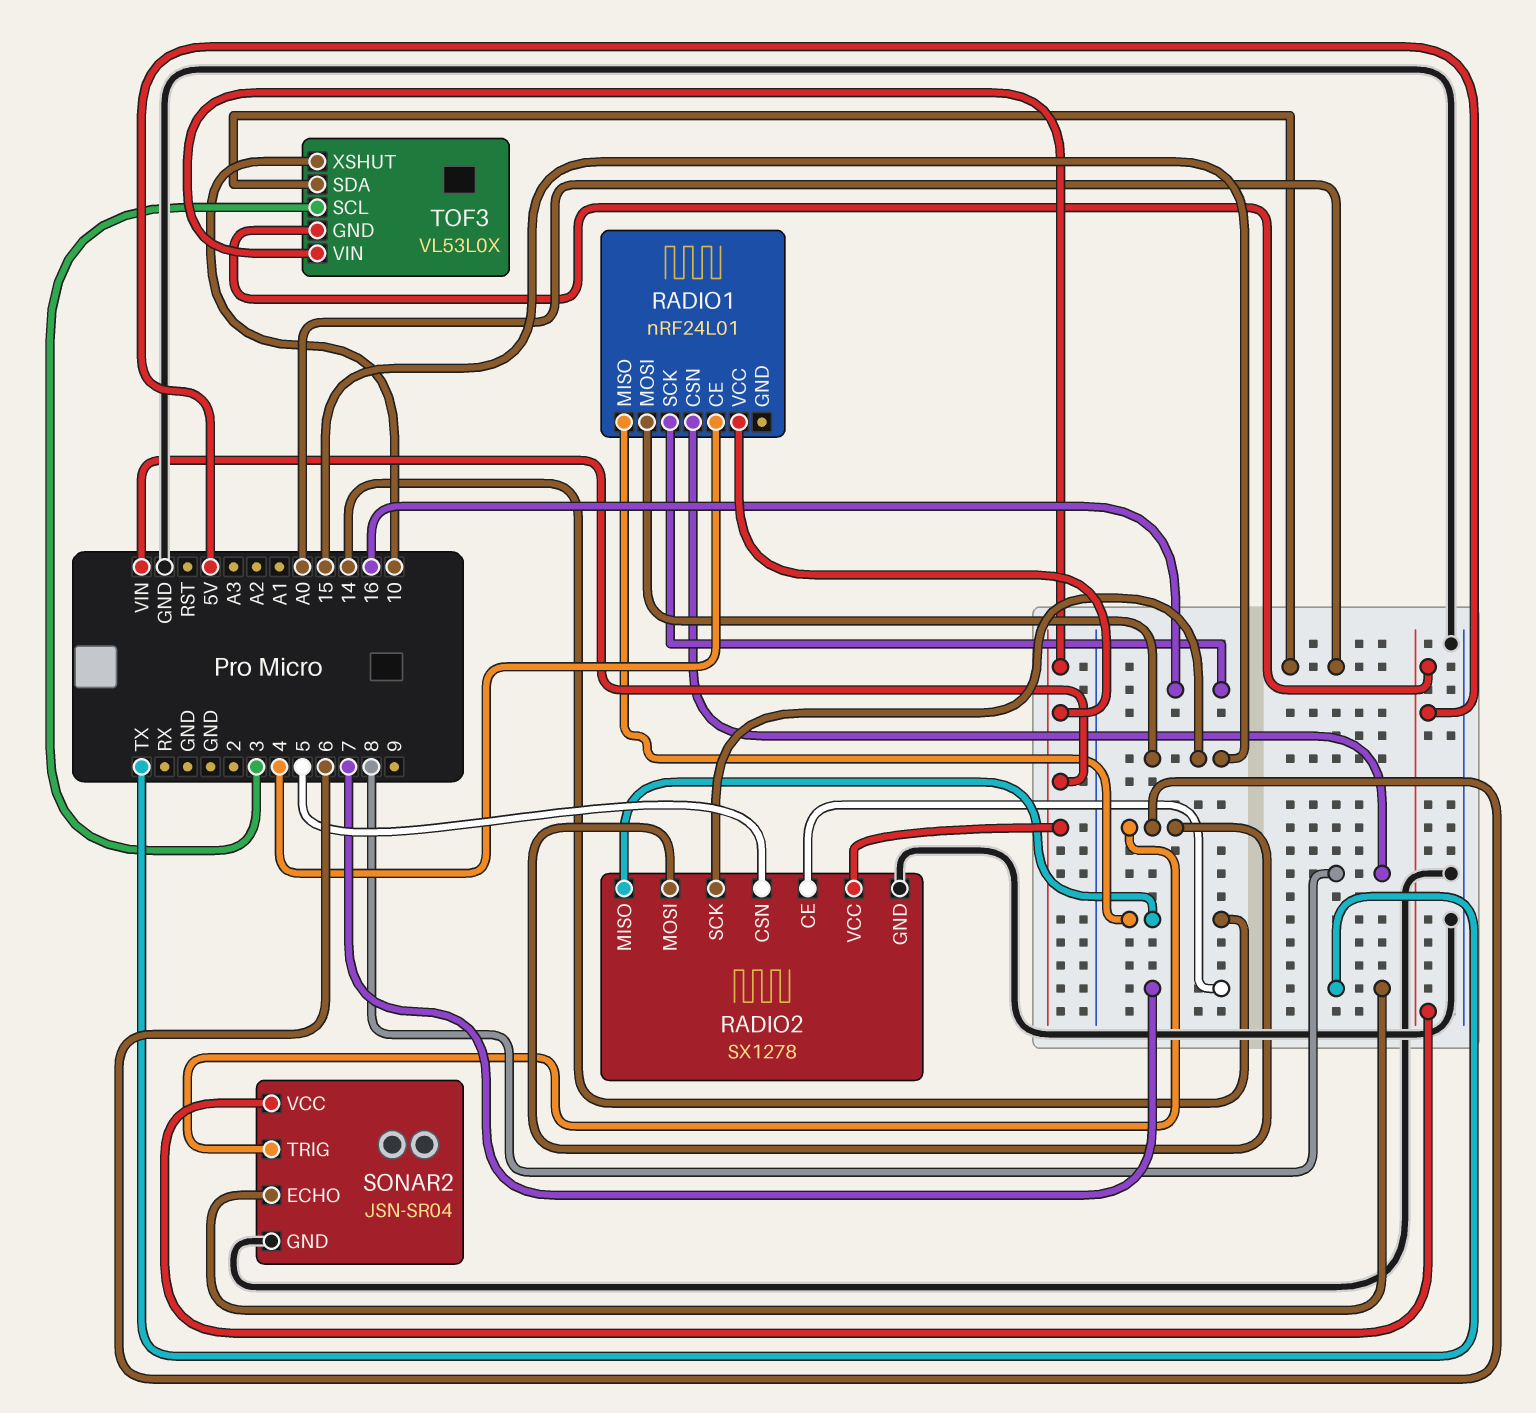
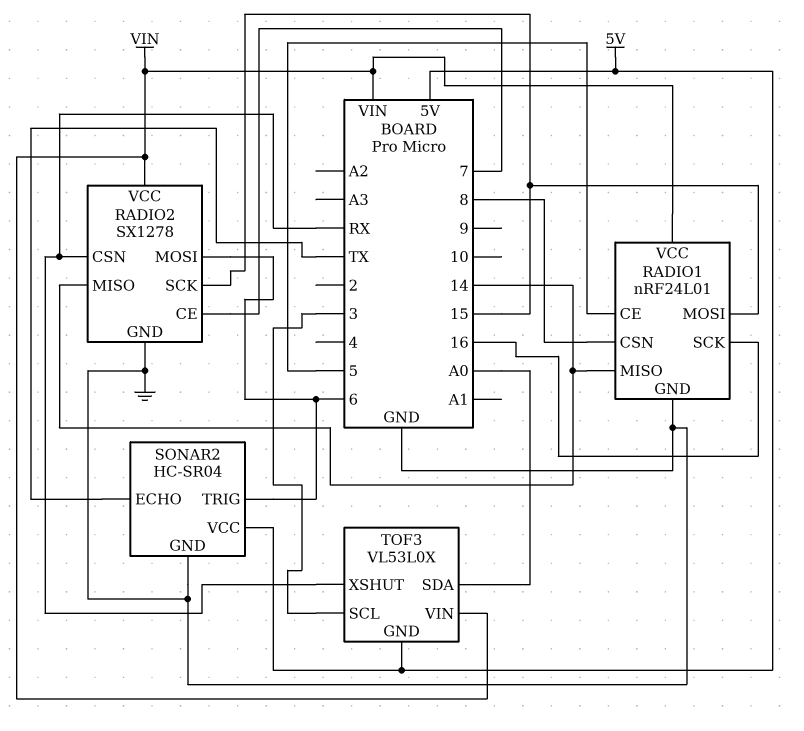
RADIO1 pin CE: 4 -> 5
RADIO1 pin GND: none -> GND
RADIO2 pin CSN: 5 -> RX
SONAR2: JSN-SR04 -> HC-SR04
TOF3 pin XSHUT: 10 -> RX

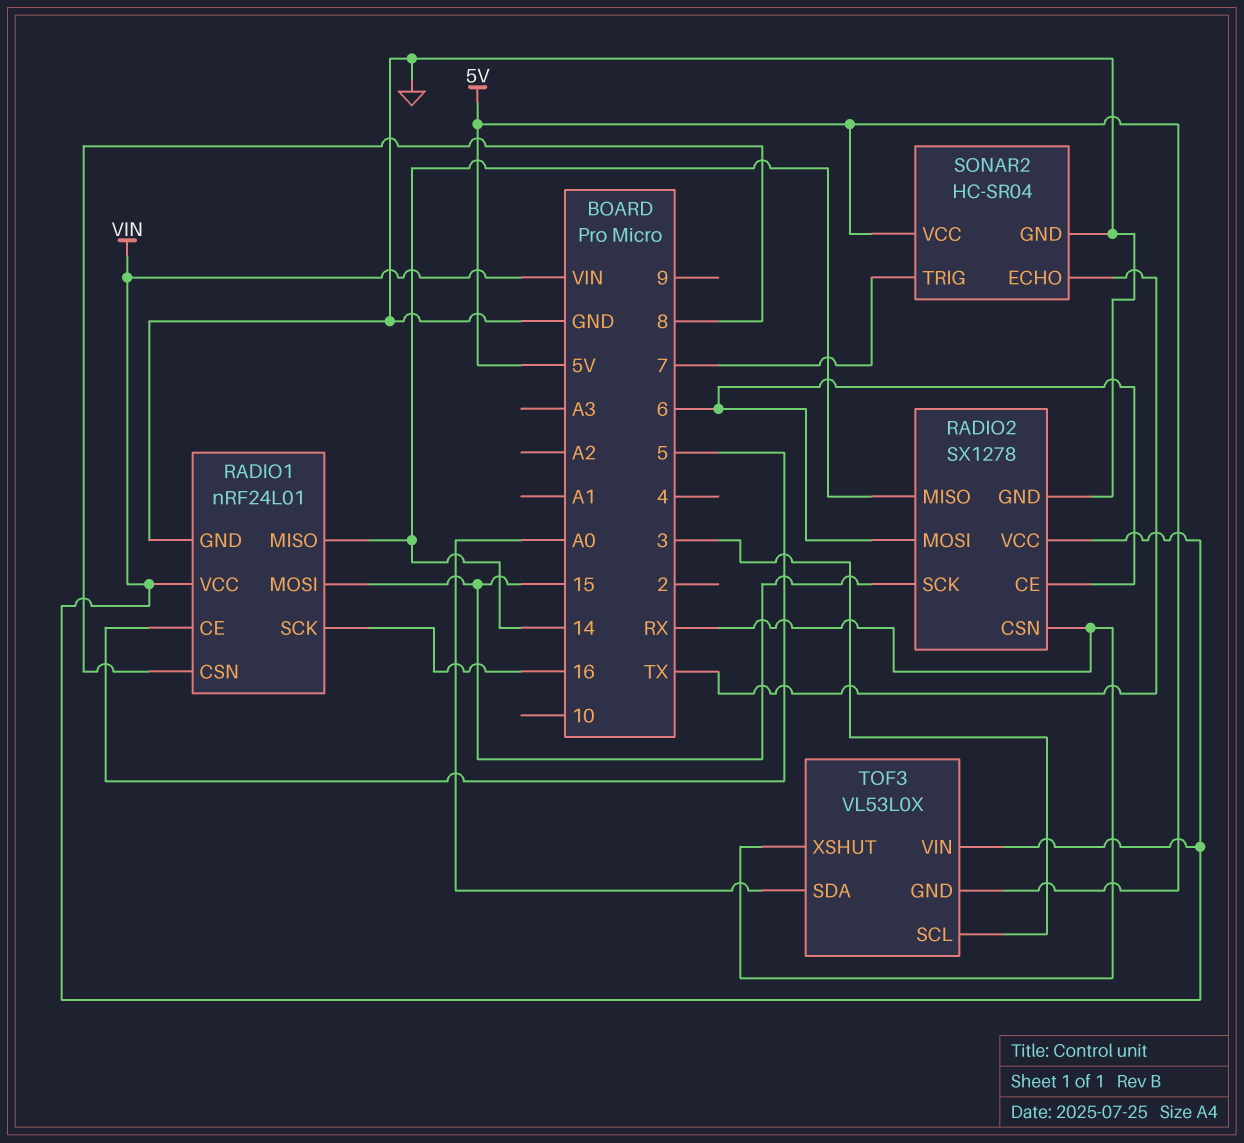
RADIO2 pin CE: 7 -> 6
SONAR2 pin TRIG: 6 -> 7

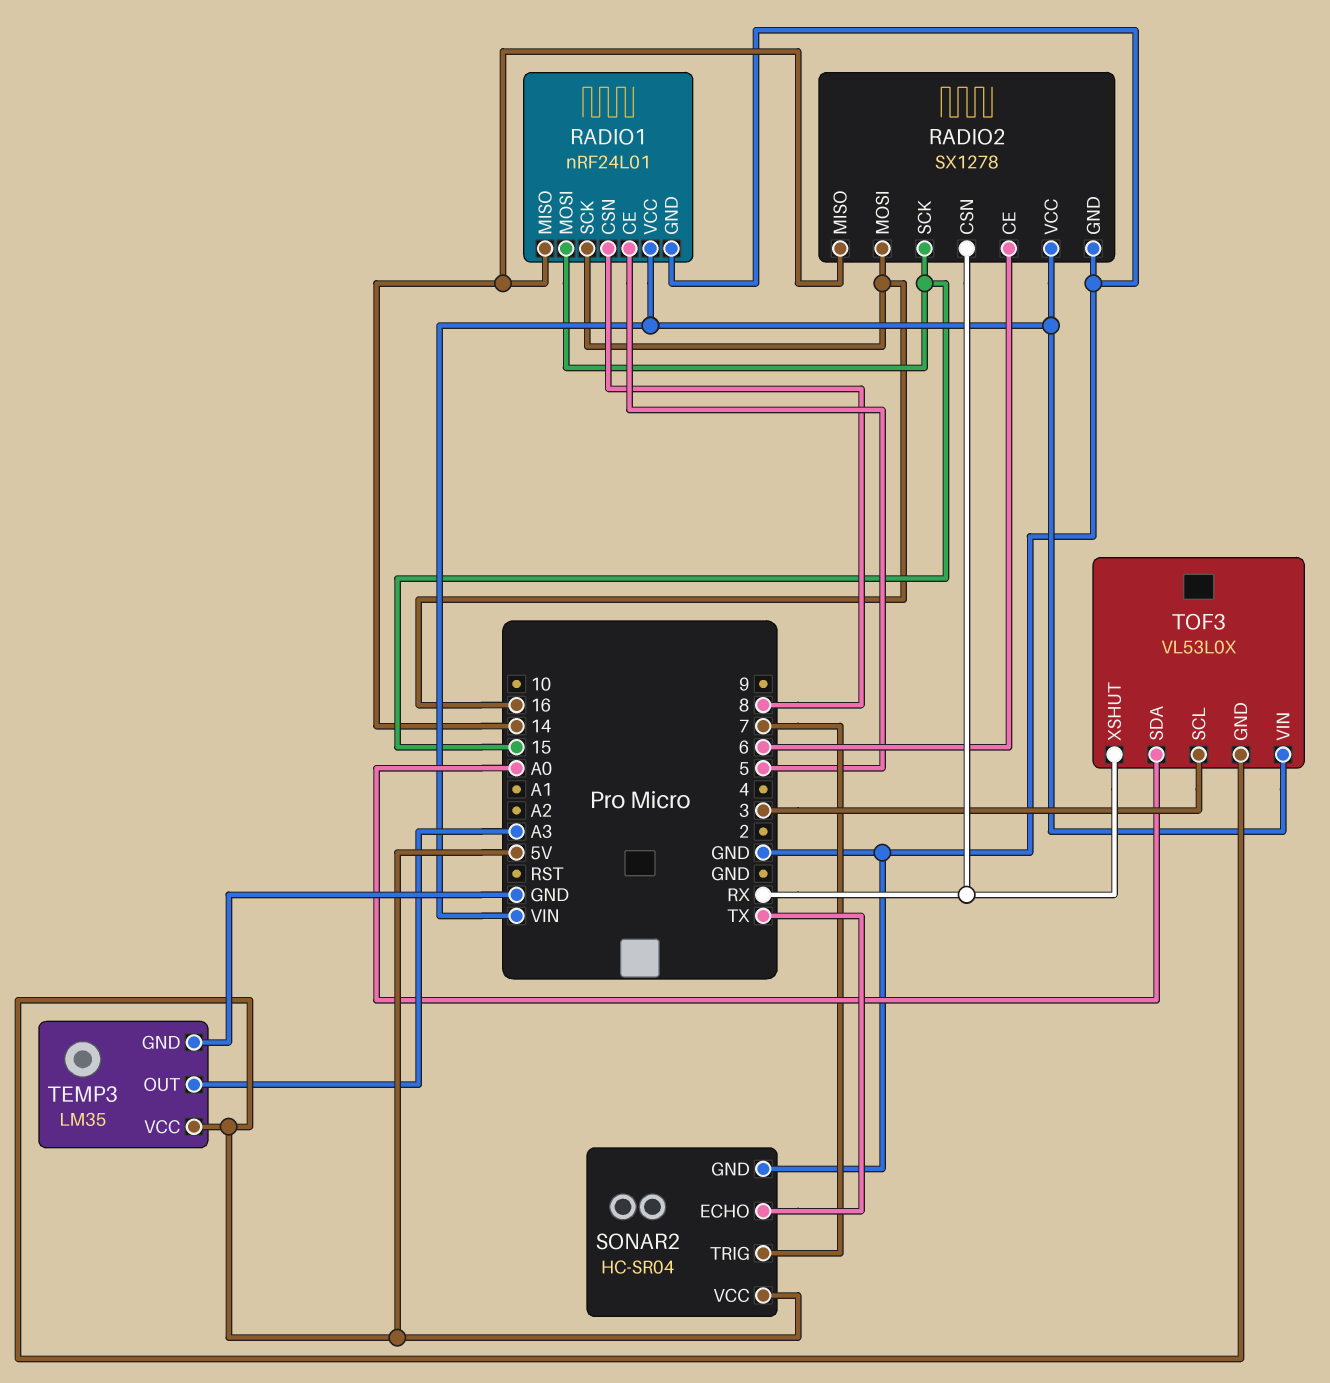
RADIO2 pin MOSI: 6 -> 16
TEMP3: none -> LM35
TEMP3 pin GND: none -> GND
TEMP3 pin OUT: none -> A3
TEMP3 pin VCC: none -> 5V

